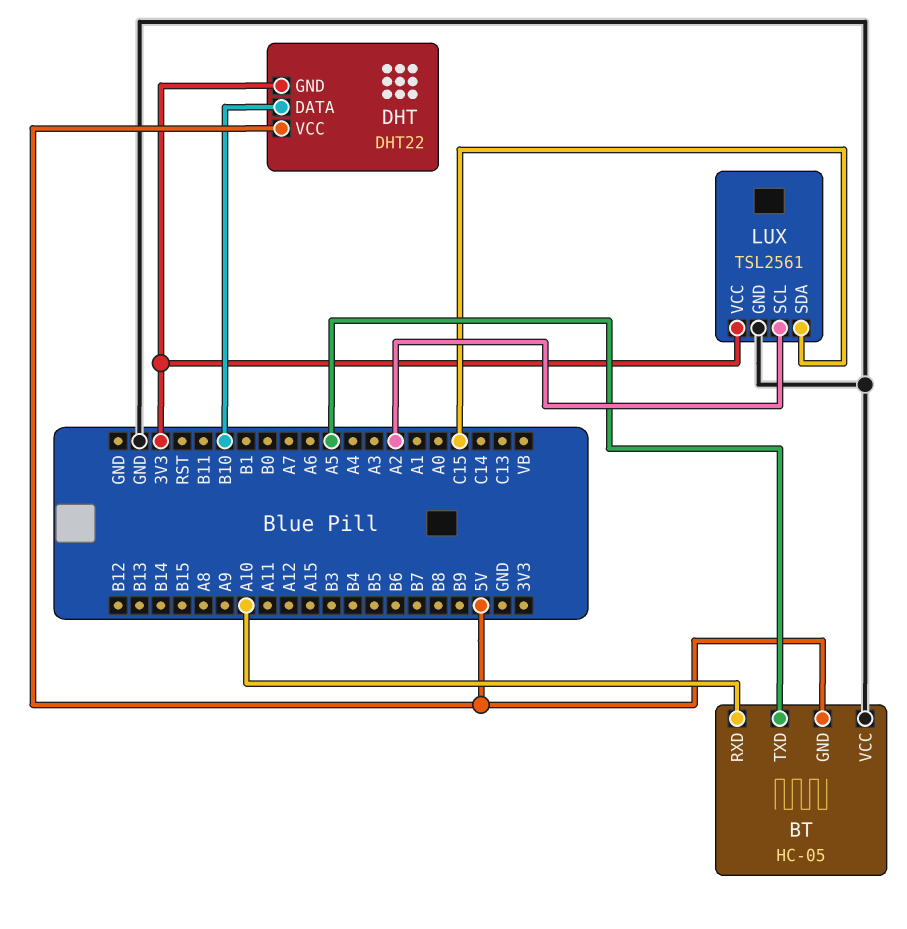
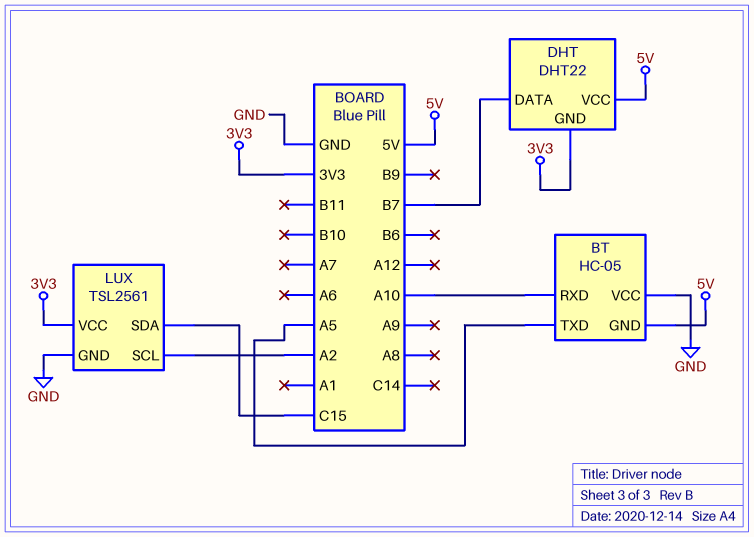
DHT pin DATA: B10 -> B7

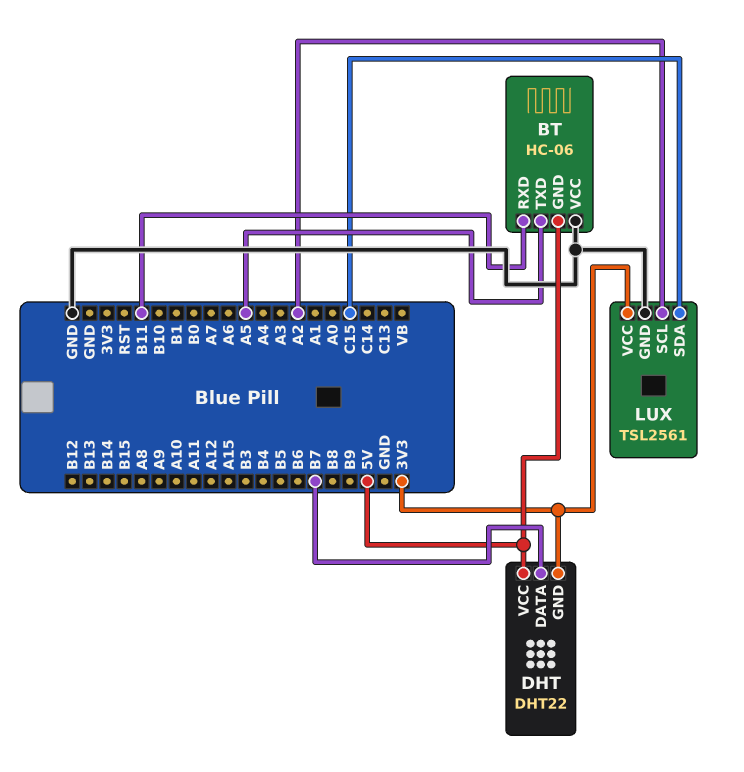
BT: HC-05 -> HC-06
BT pin RXD: A10 -> B11

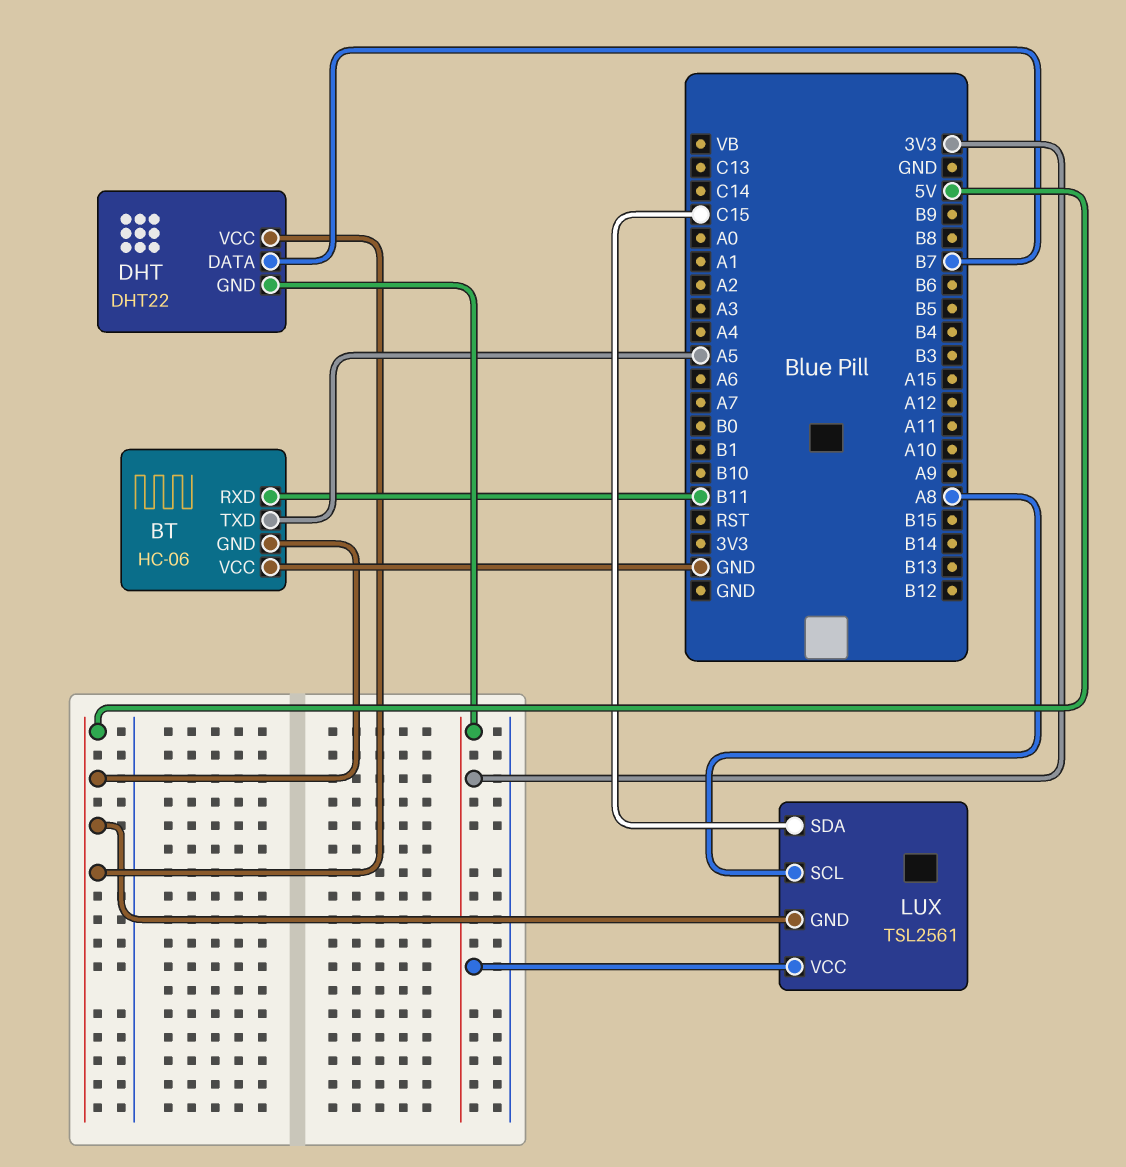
LUX pin GND: GND -> 5V
LUX pin SCL: A2 -> A8

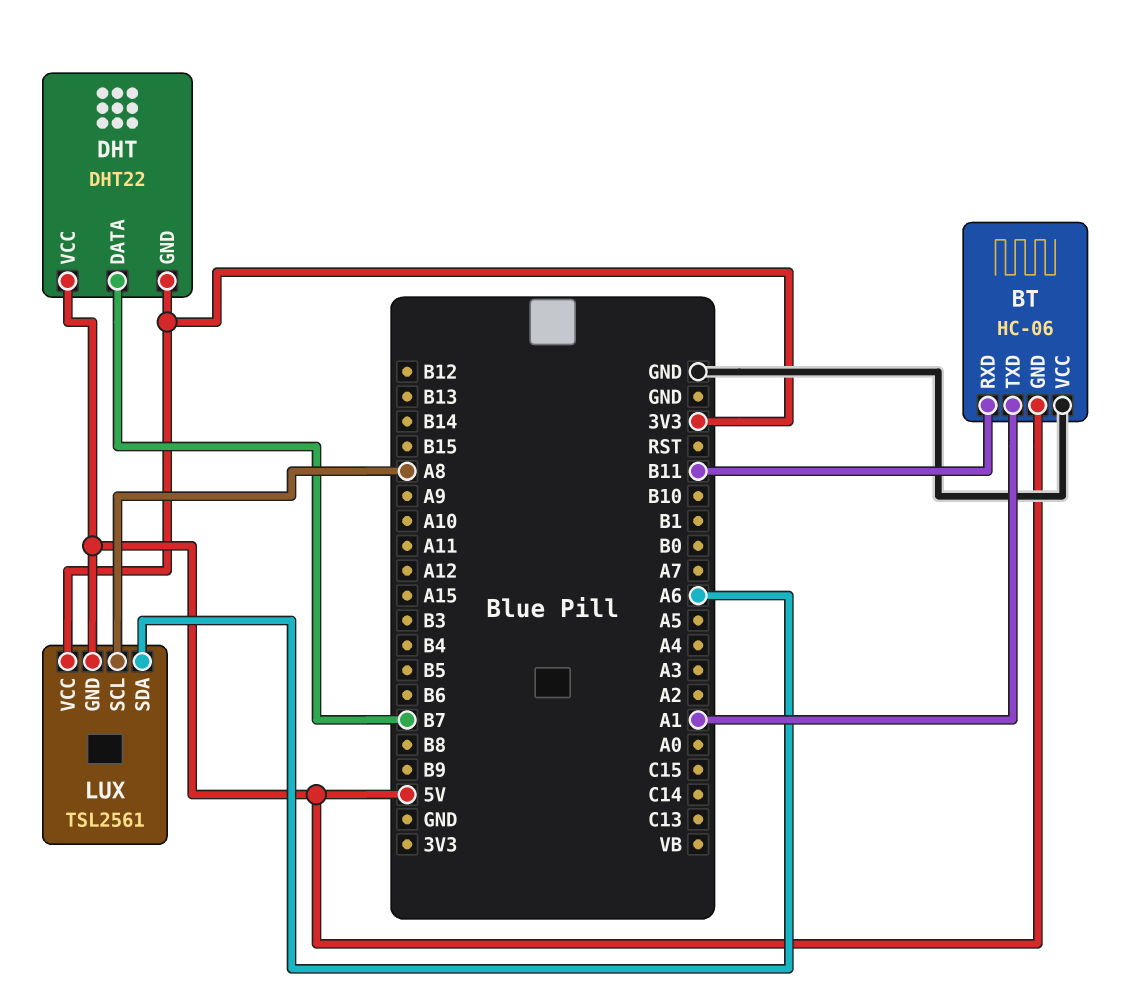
BT pin TXD: A5 -> A1
LUX pin SDA: C15 -> A6

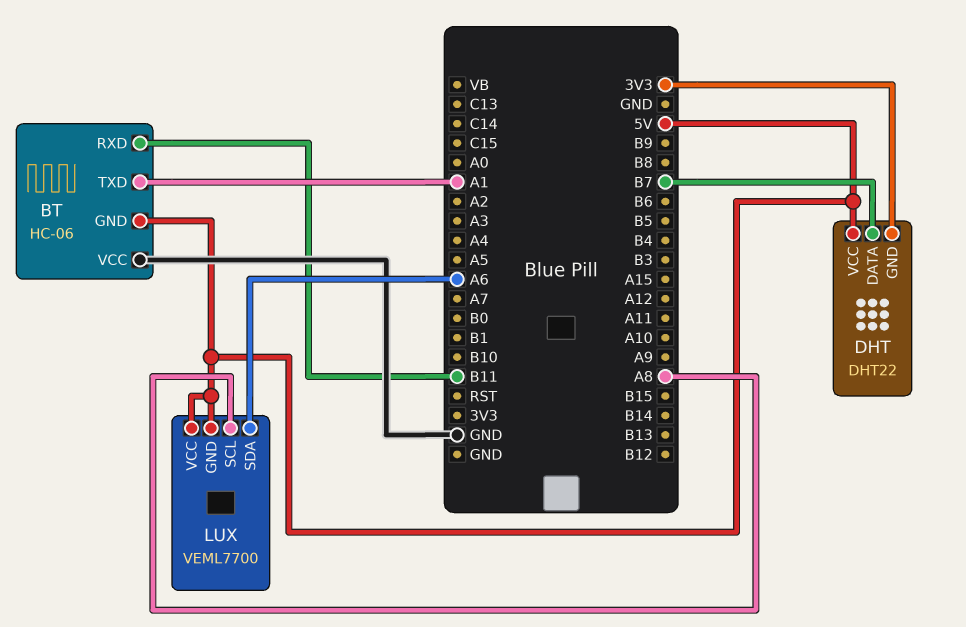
LUX: TSL2561 -> VEML7700
LUX pin VCC: 3V3 -> 5V

